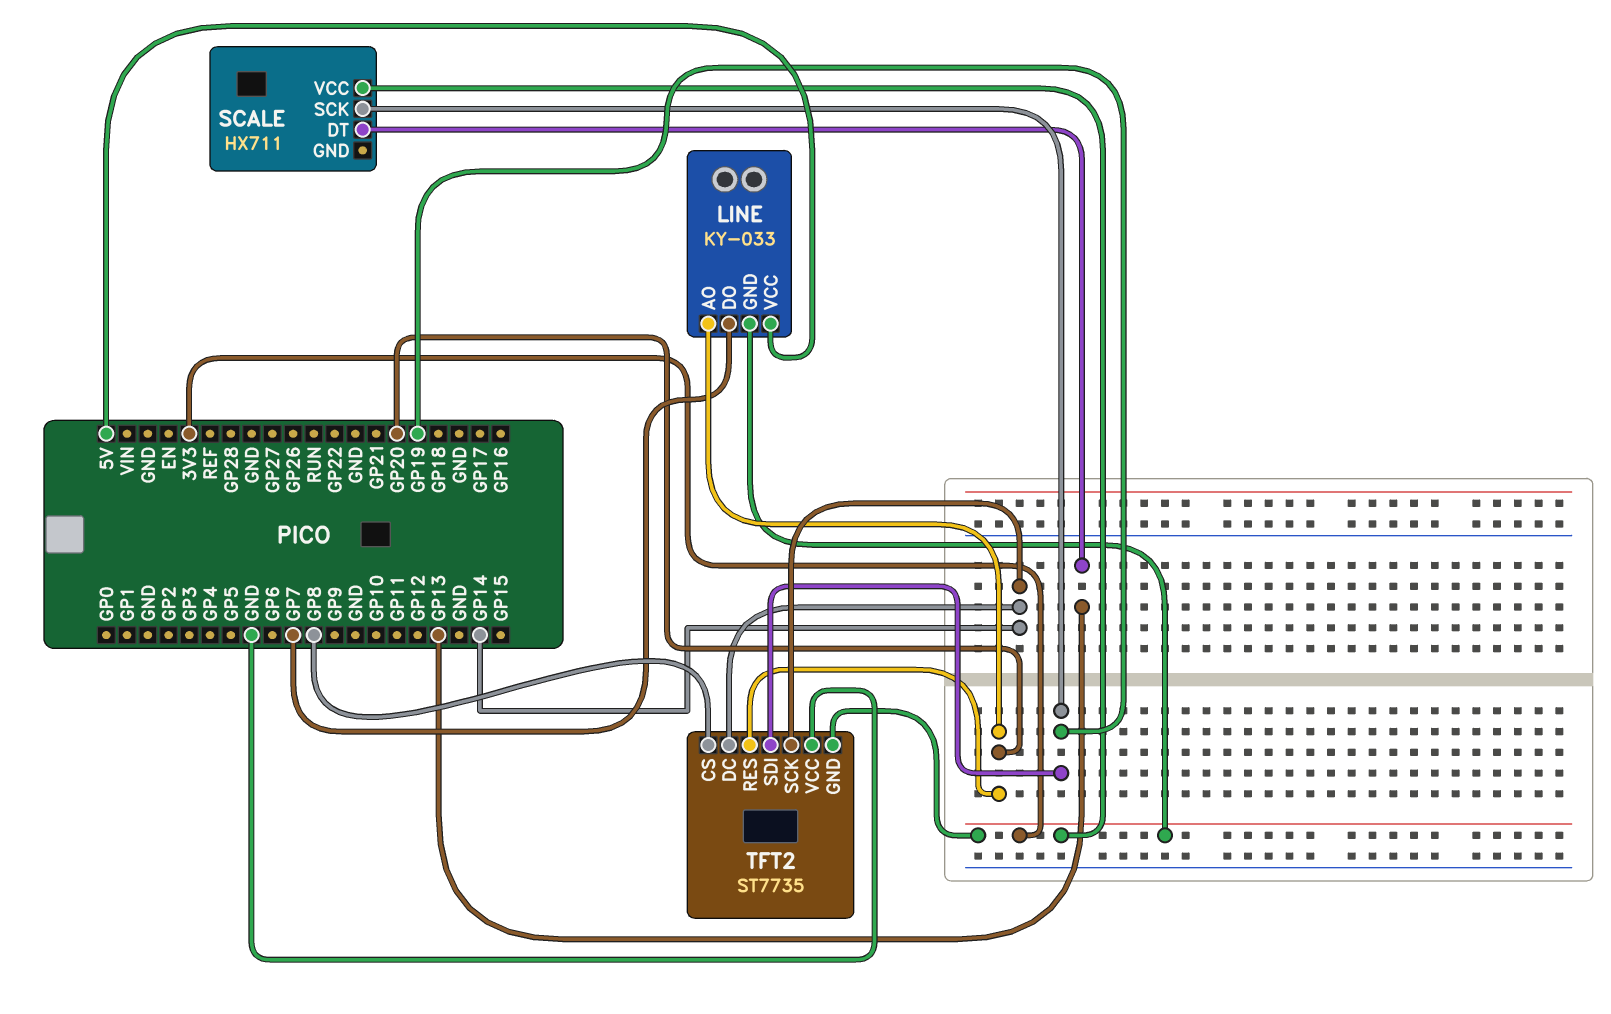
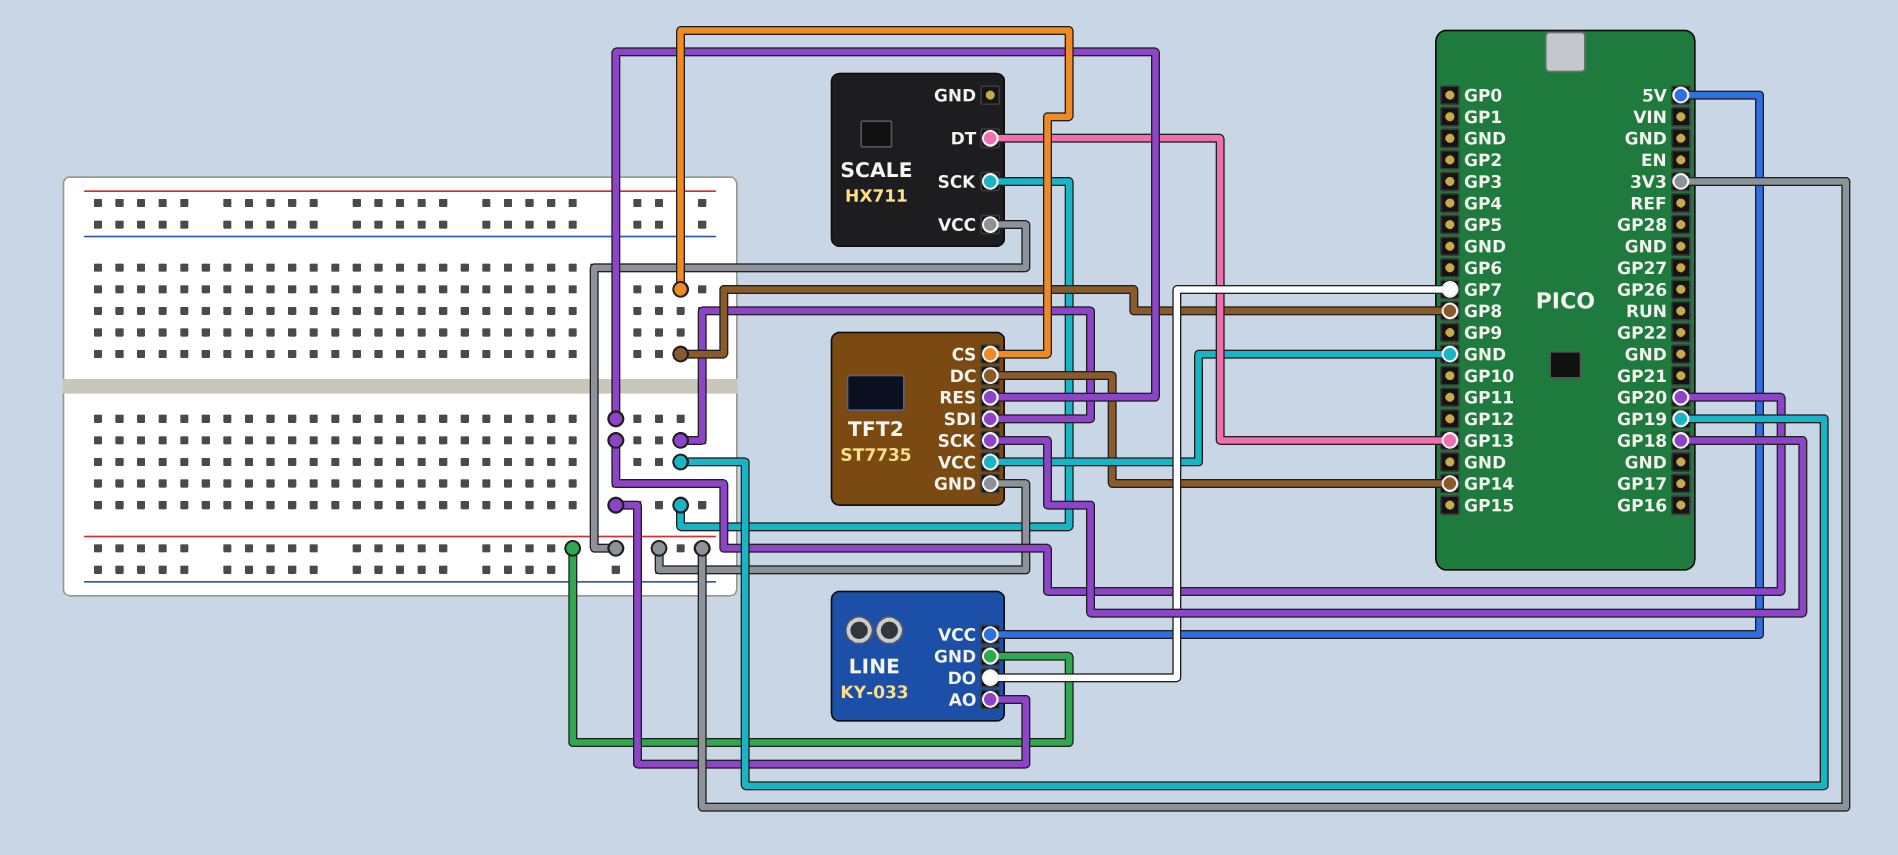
TFT2 pin SCK: GP14 -> GP18

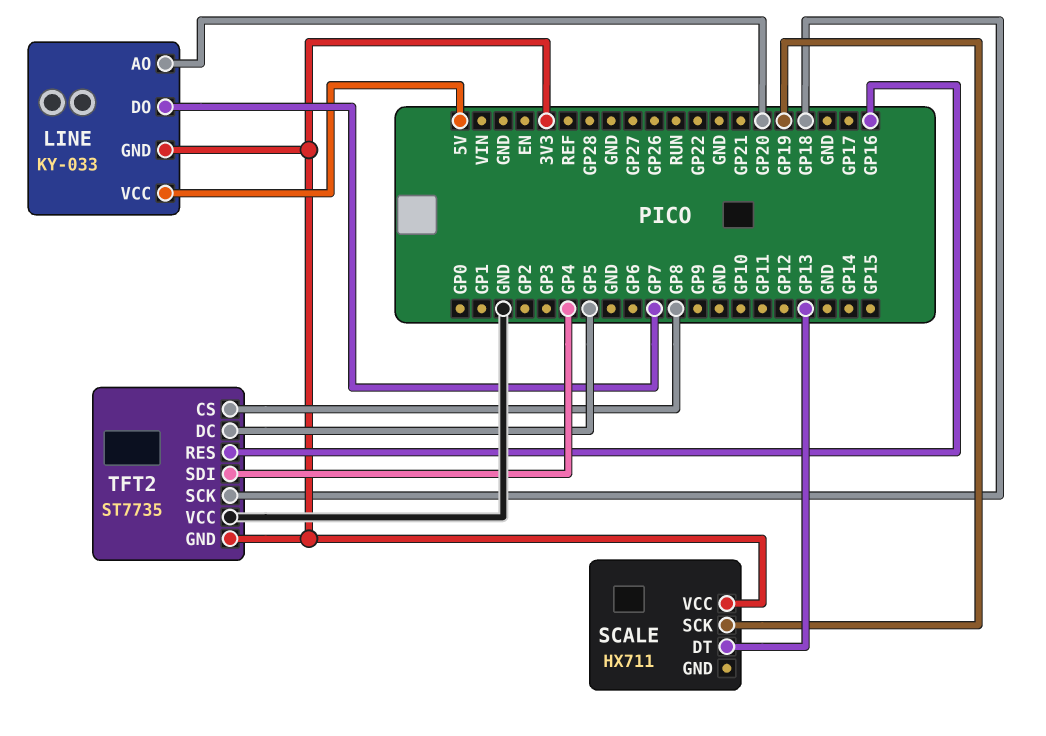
TFT2 pin DC: GP14 -> GP5
TFT2 pin RES: GP20 -> GP16
TFT2 pin SDI: GP19 -> GP4

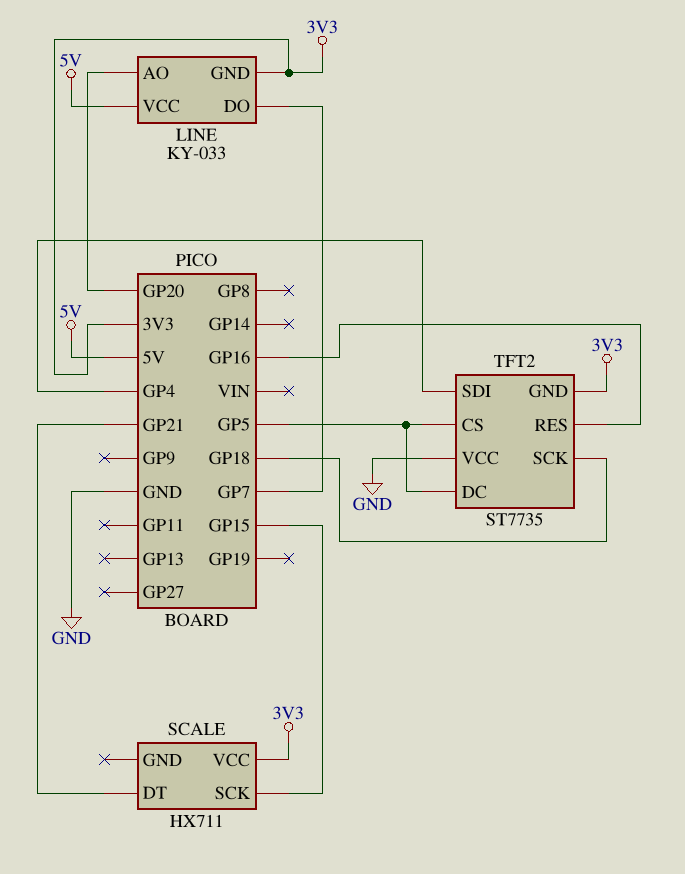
SCALE pin DT: GP13 -> GP21
SCALE pin SCK: GP19 -> GP15
TFT2 pin CS: GP8 -> GP5

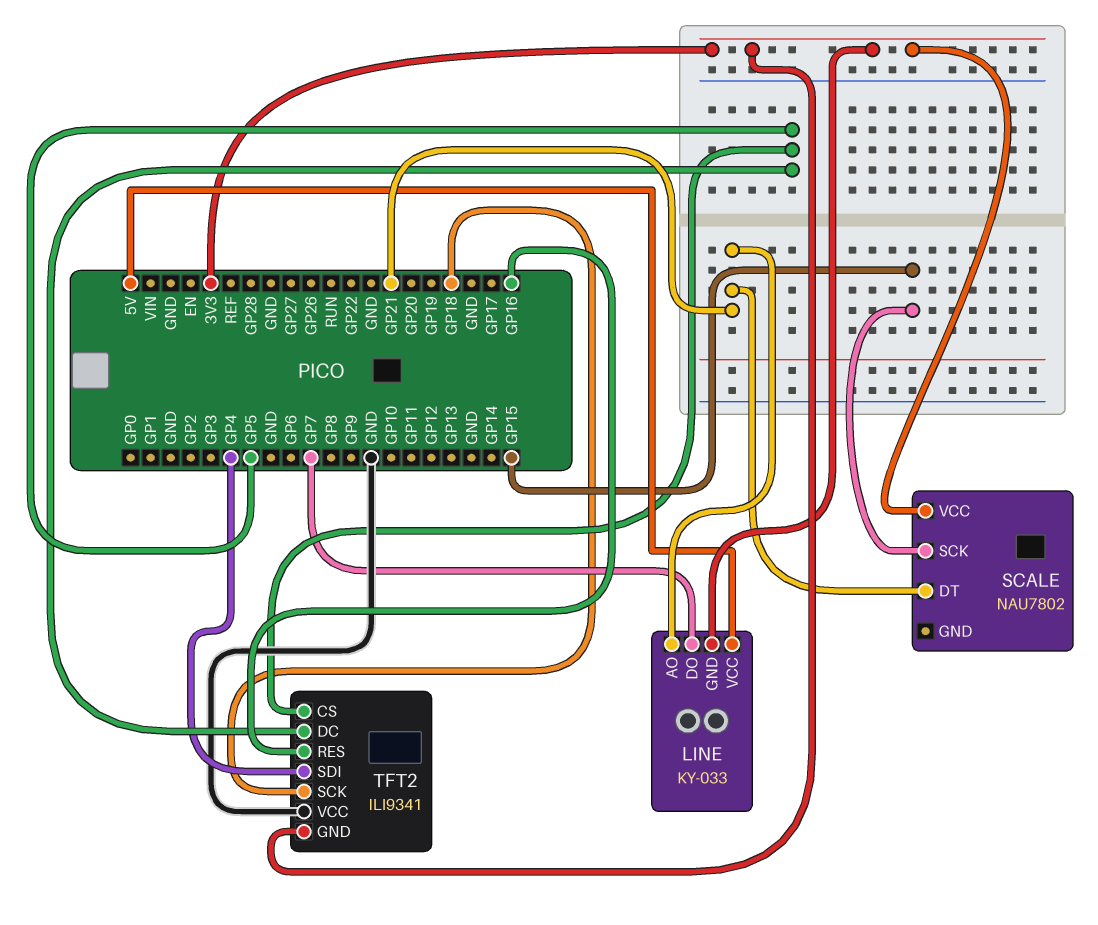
LINE pin AO: GP20 -> GP21
SCALE: HX711 -> NAU7802
TFT2: ST7735 -> ILI9341

